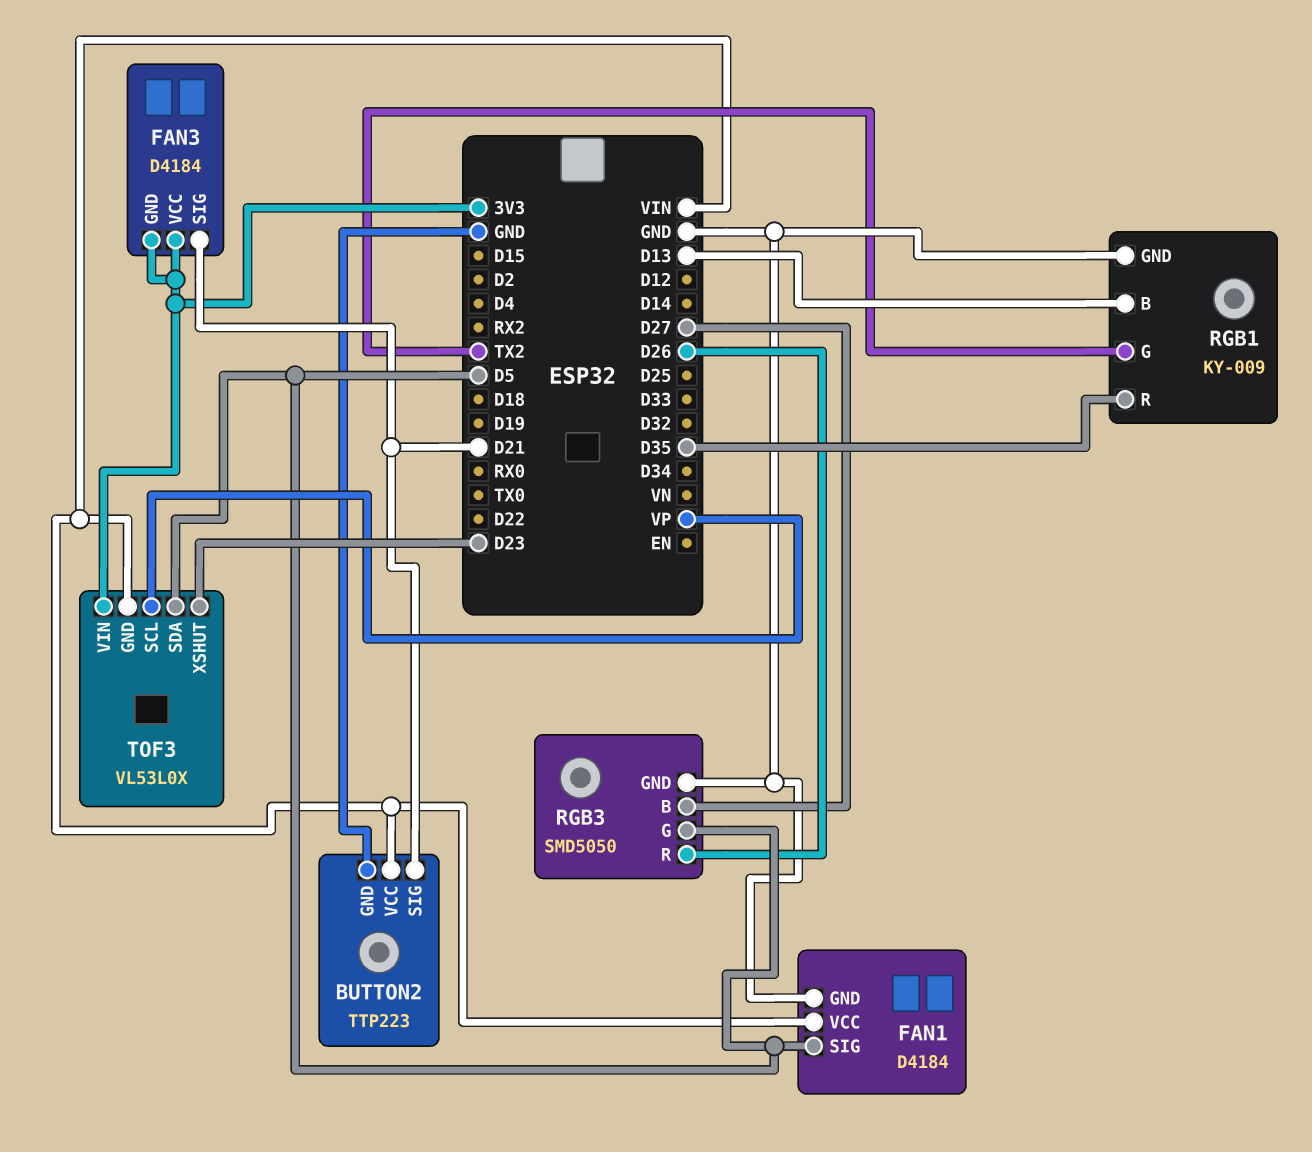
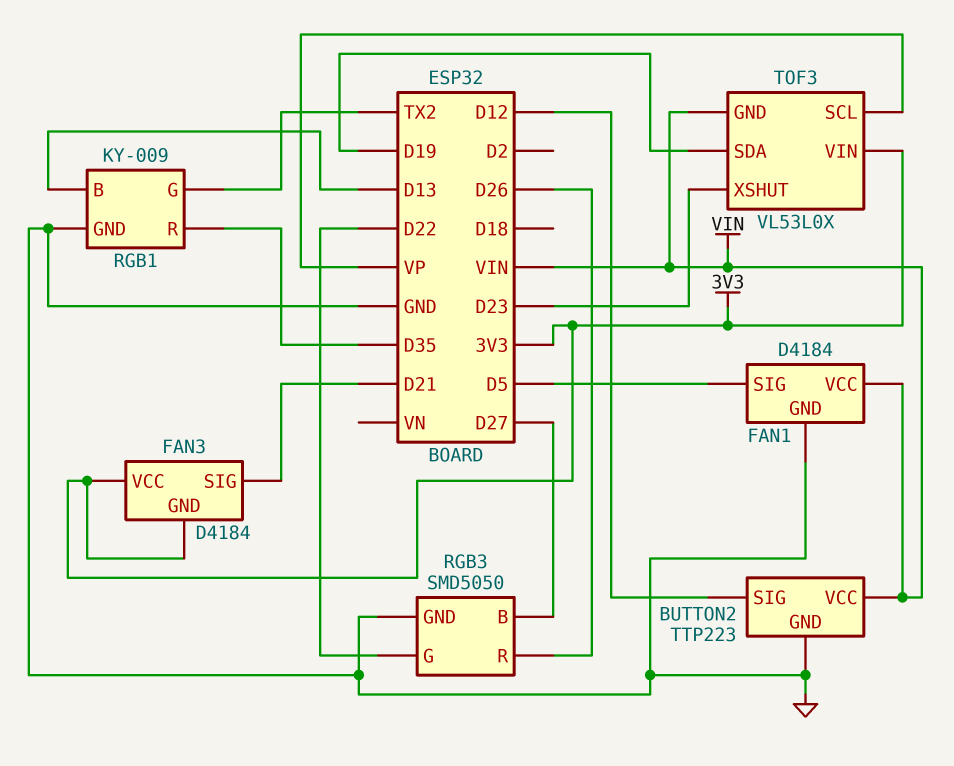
BUTTON2 pin SIG: D21 -> D12
RGB3 pin G: D5 -> D22
TOF3 pin SDA: D5 -> D19

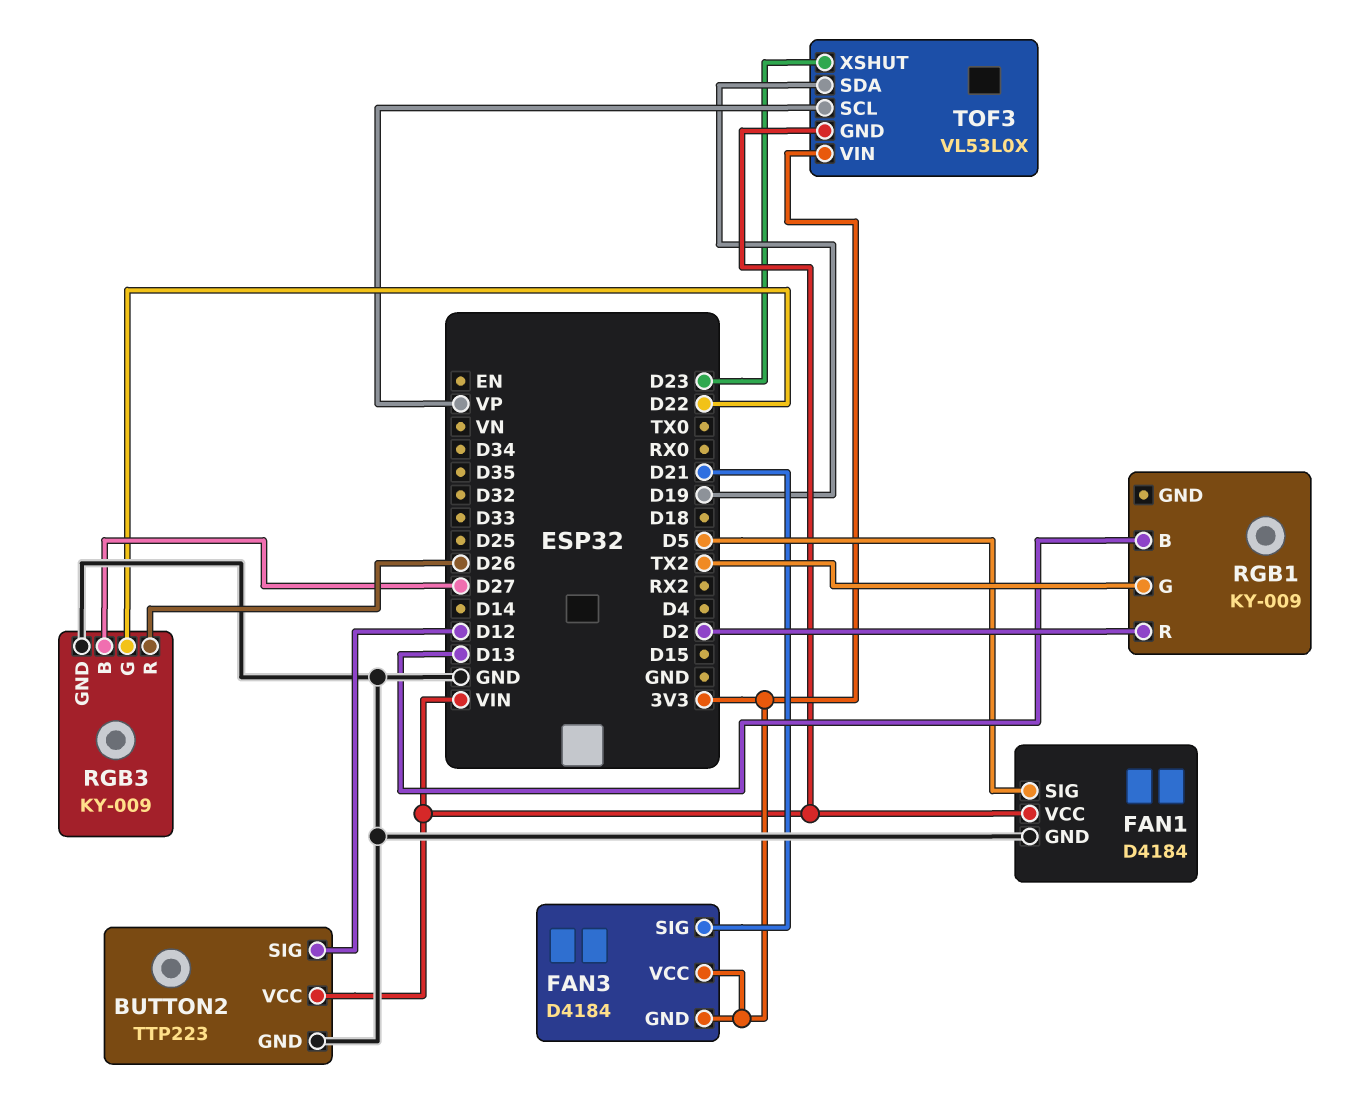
RGB1 pin GND: GND -> none
RGB1 pin R: D35 -> D2
RGB3: SMD5050 -> KY-009

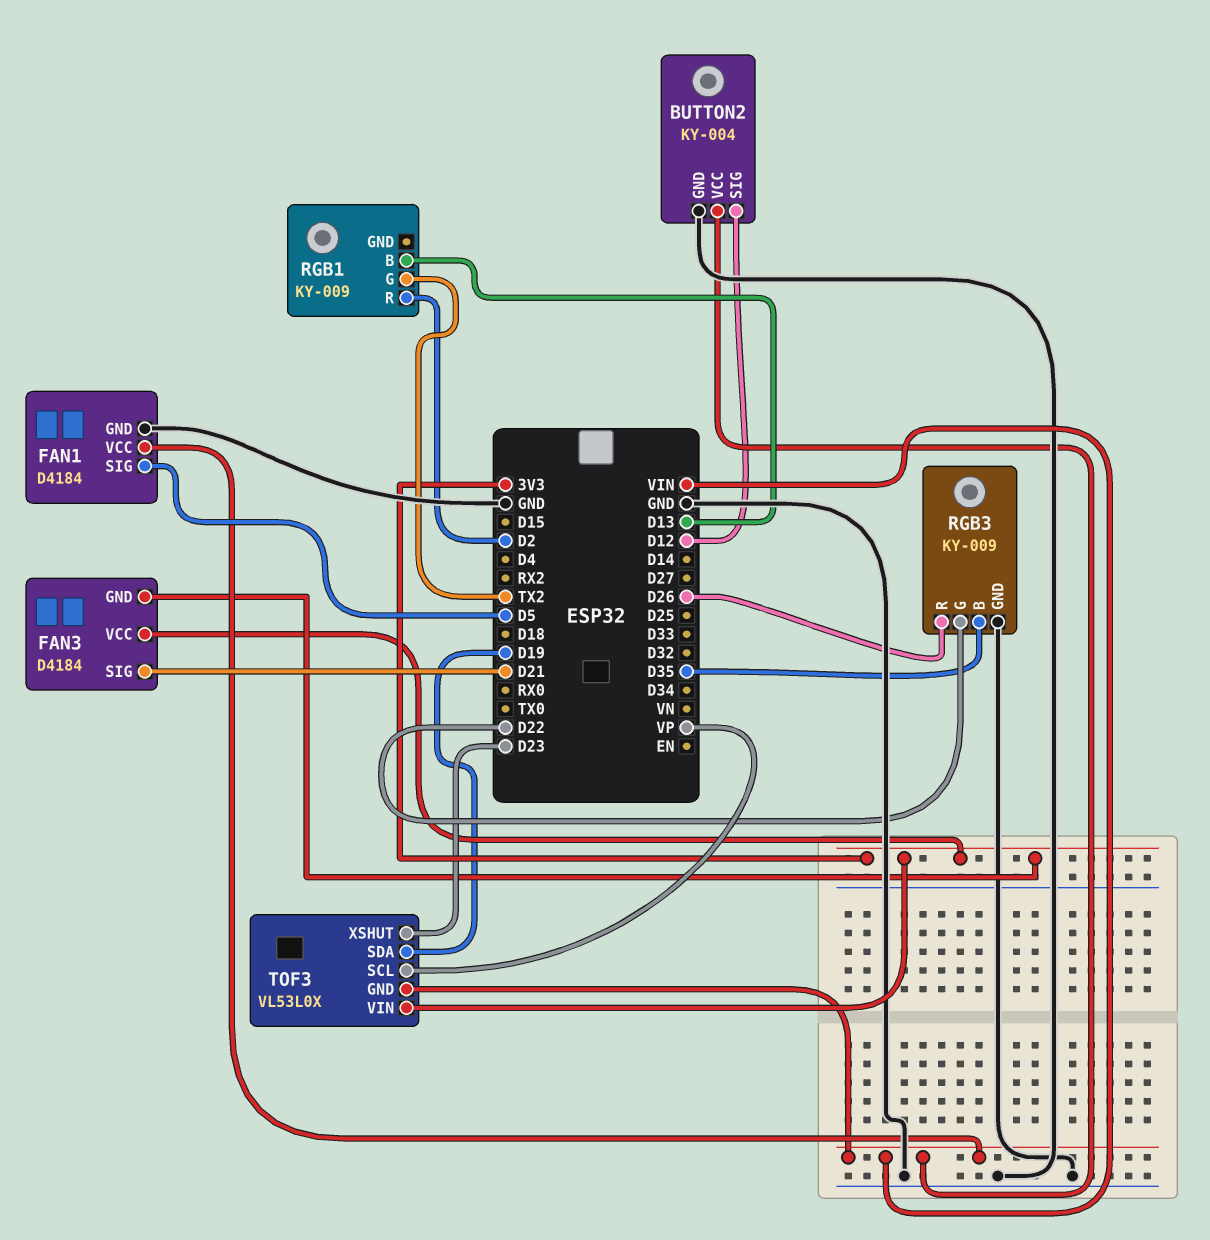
BUTTON2: TTP223 -> KY-004
RGB3 pin B: D27 -> D35

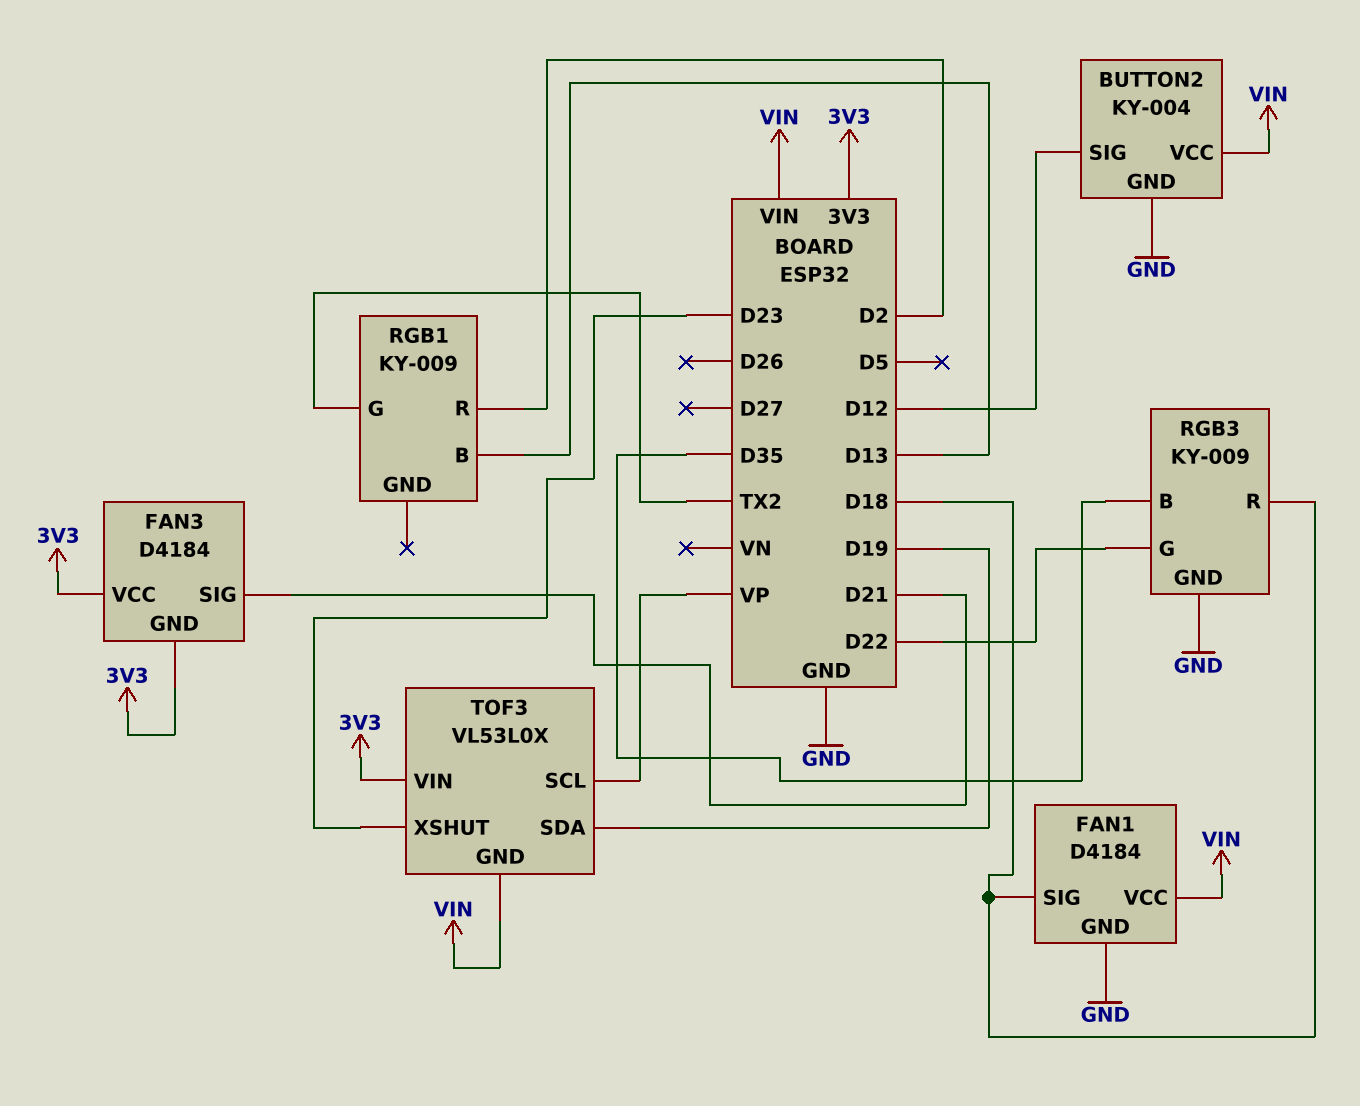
FAN1 pin SIG: D5 -> D18
RGB3 pin R: D26 -> D18

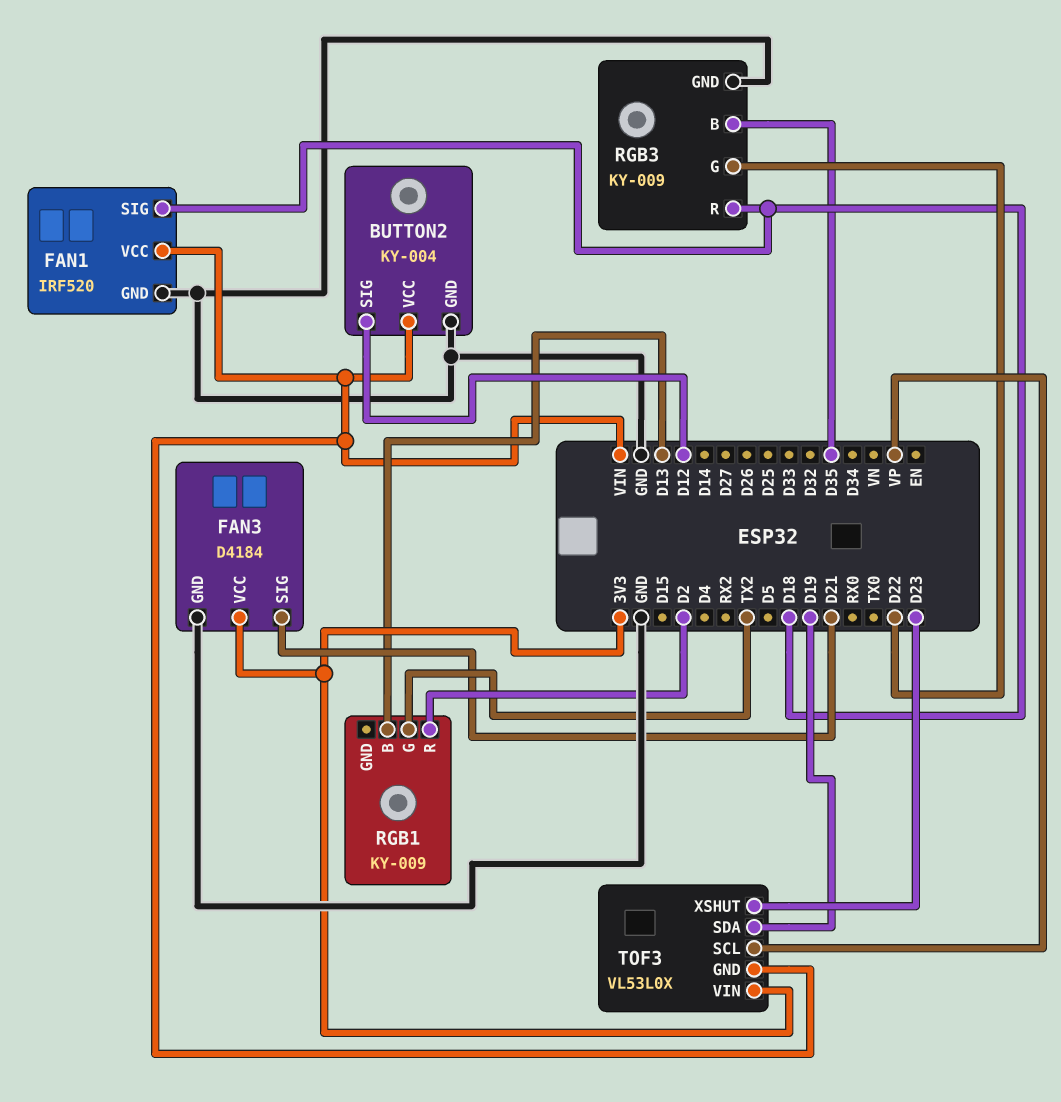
FAN1: D4184 -> IRF520
FAN3 pin GND: 3V3 -> GND

